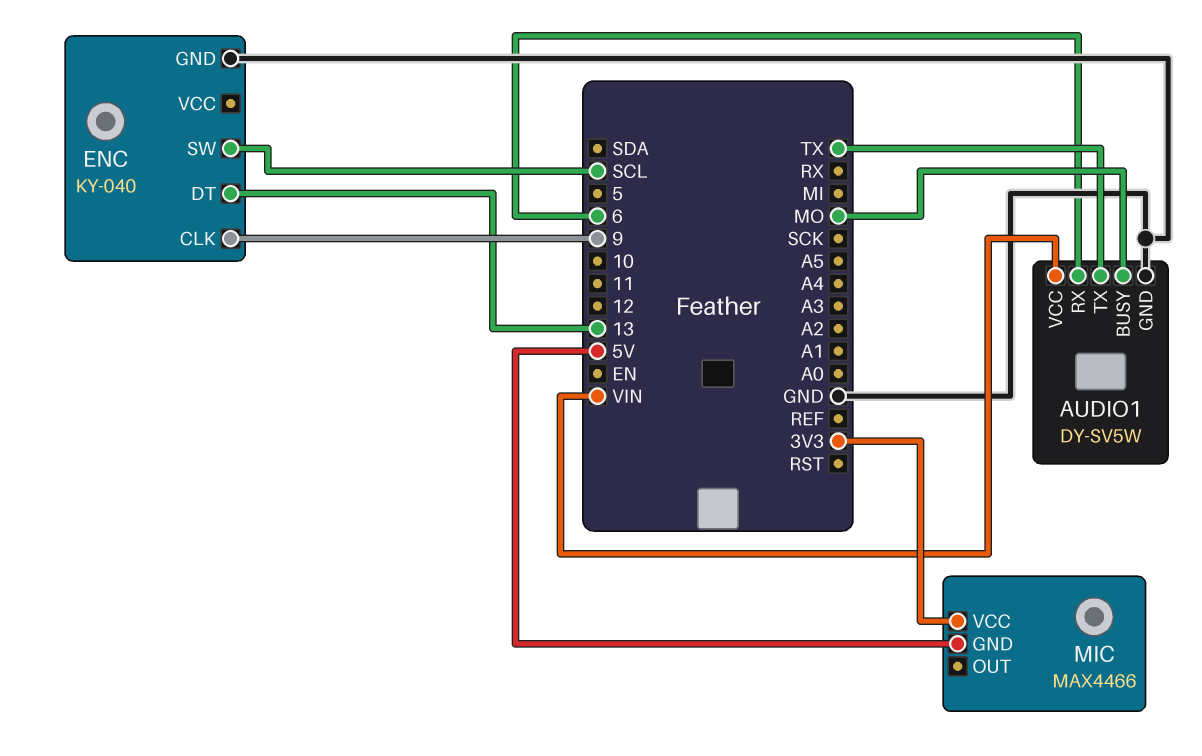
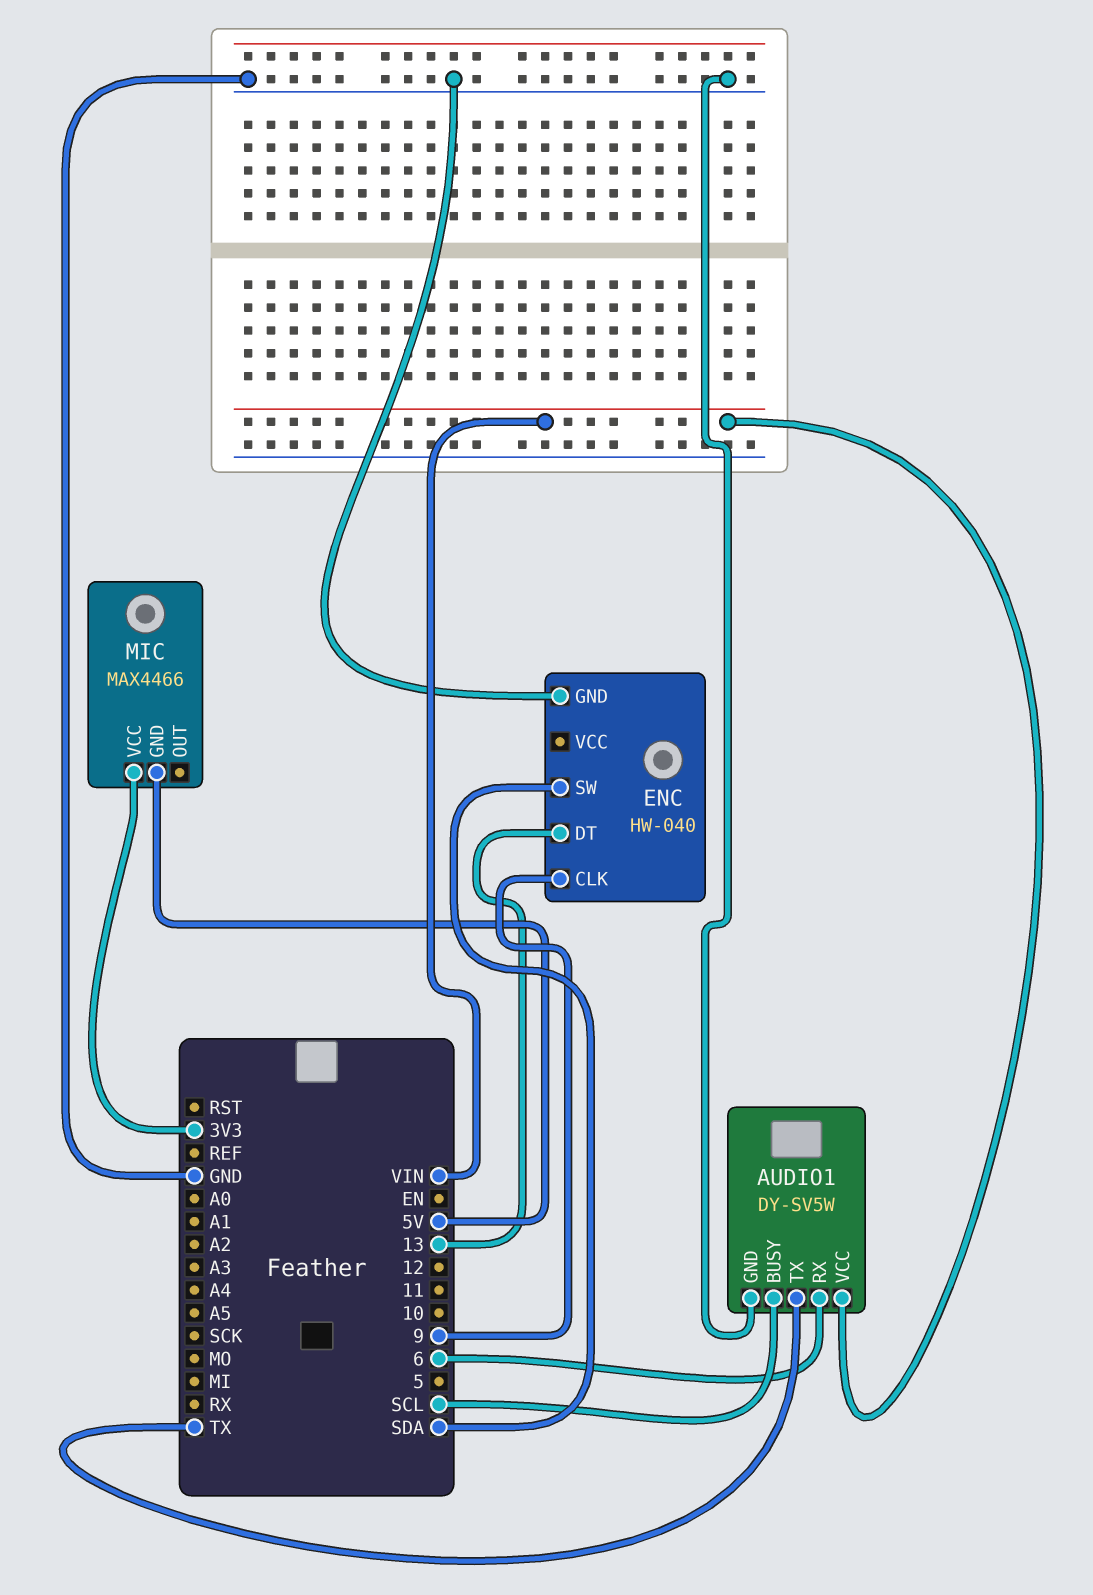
AUDIO1 pin BUSY: MO -> SCL
ENC: KY-040 -> HW-040
ENC pin SW: SCL -> SDA

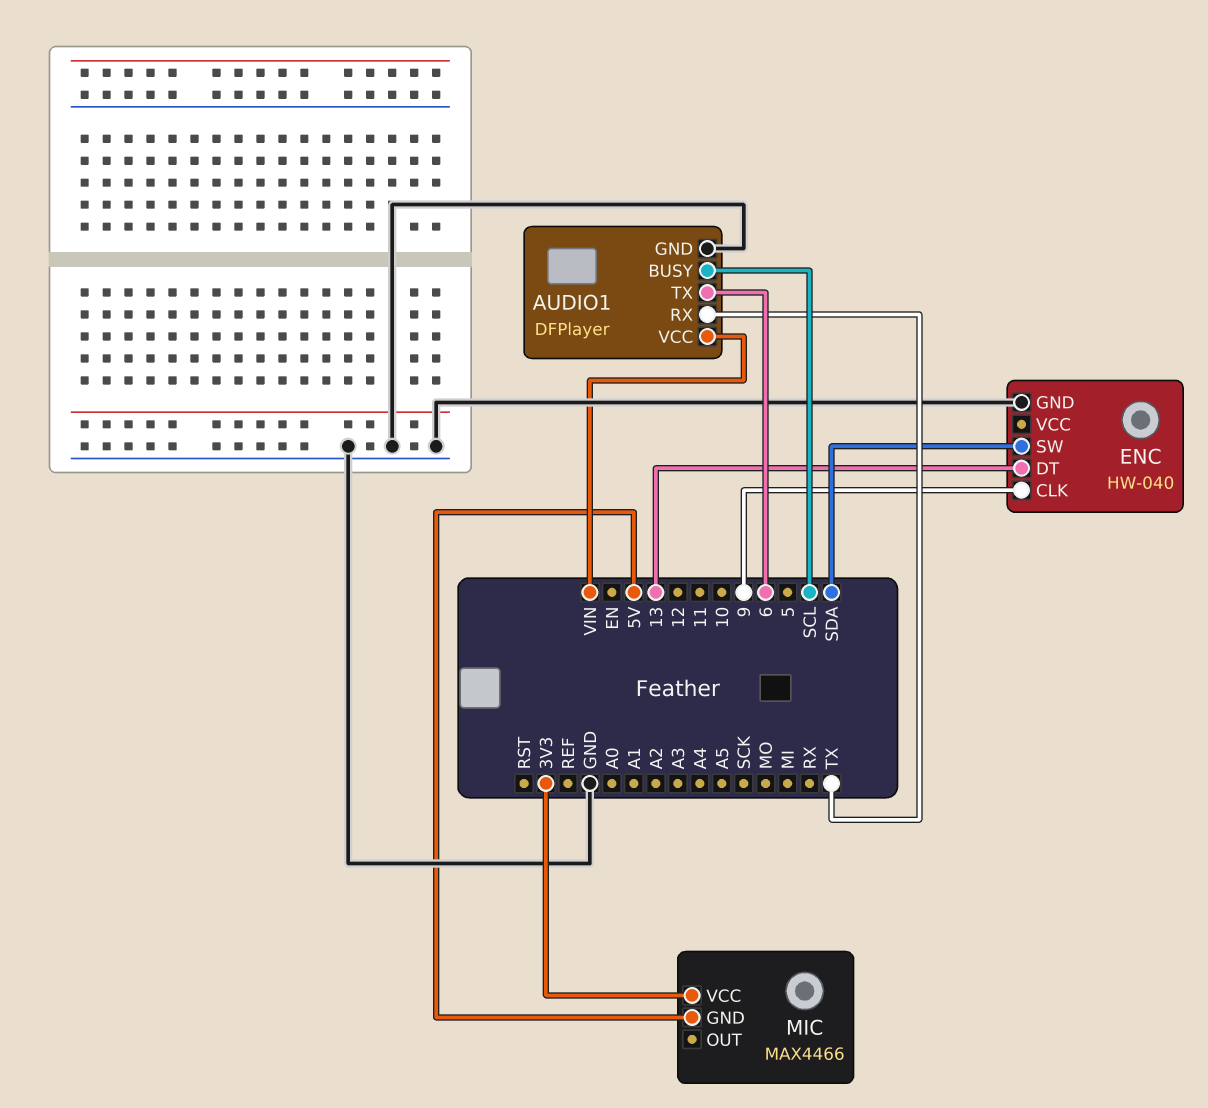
AUDIO1: DY-SV5W -> DFPlayer
AUDIO1 pin RX: 6 -> TX
AUDIO1 pin TX: TX -> 6

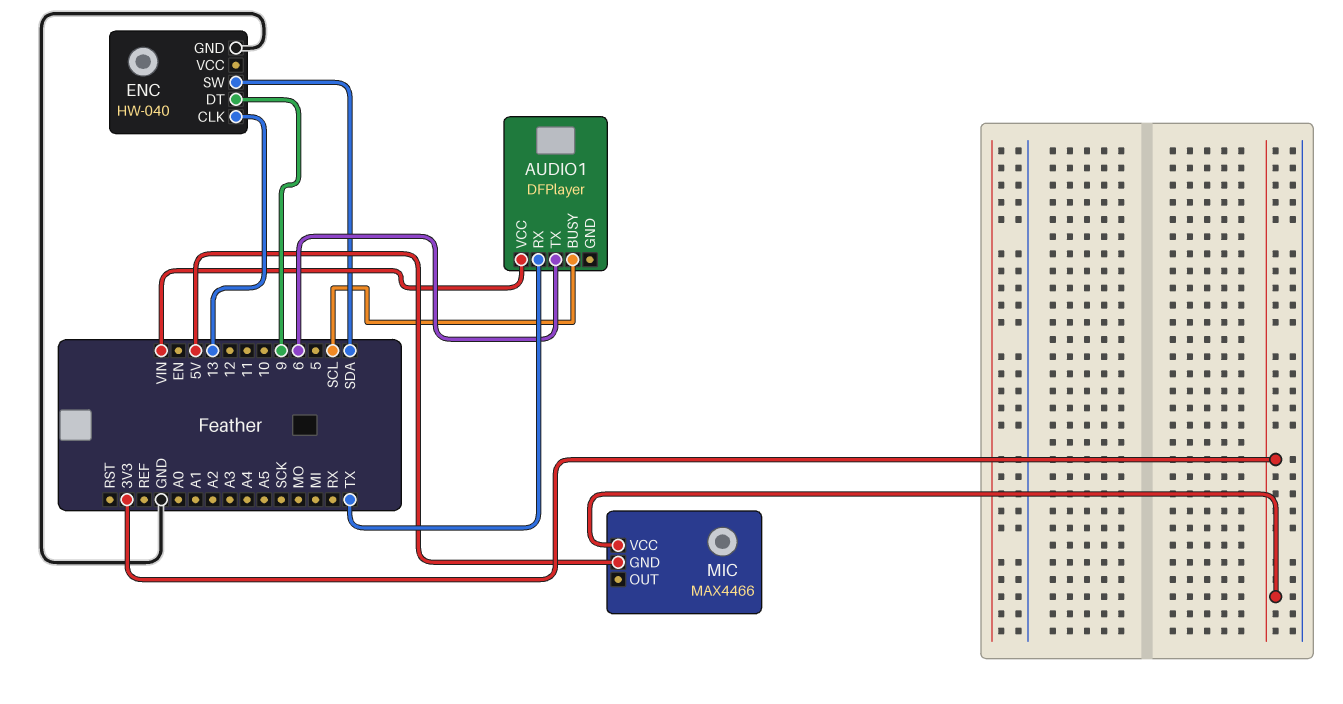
AUDIO1 pin GND: GND -> none
ENC pin CLK: 9 -> 13
ENC pin DT: 13 -> 9

